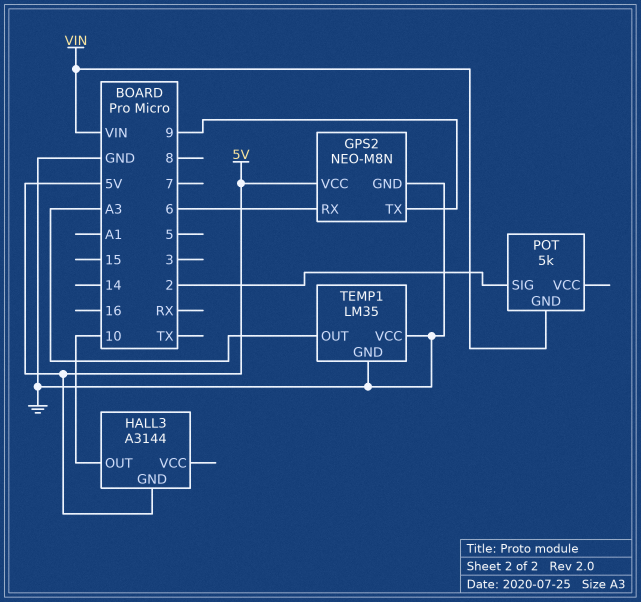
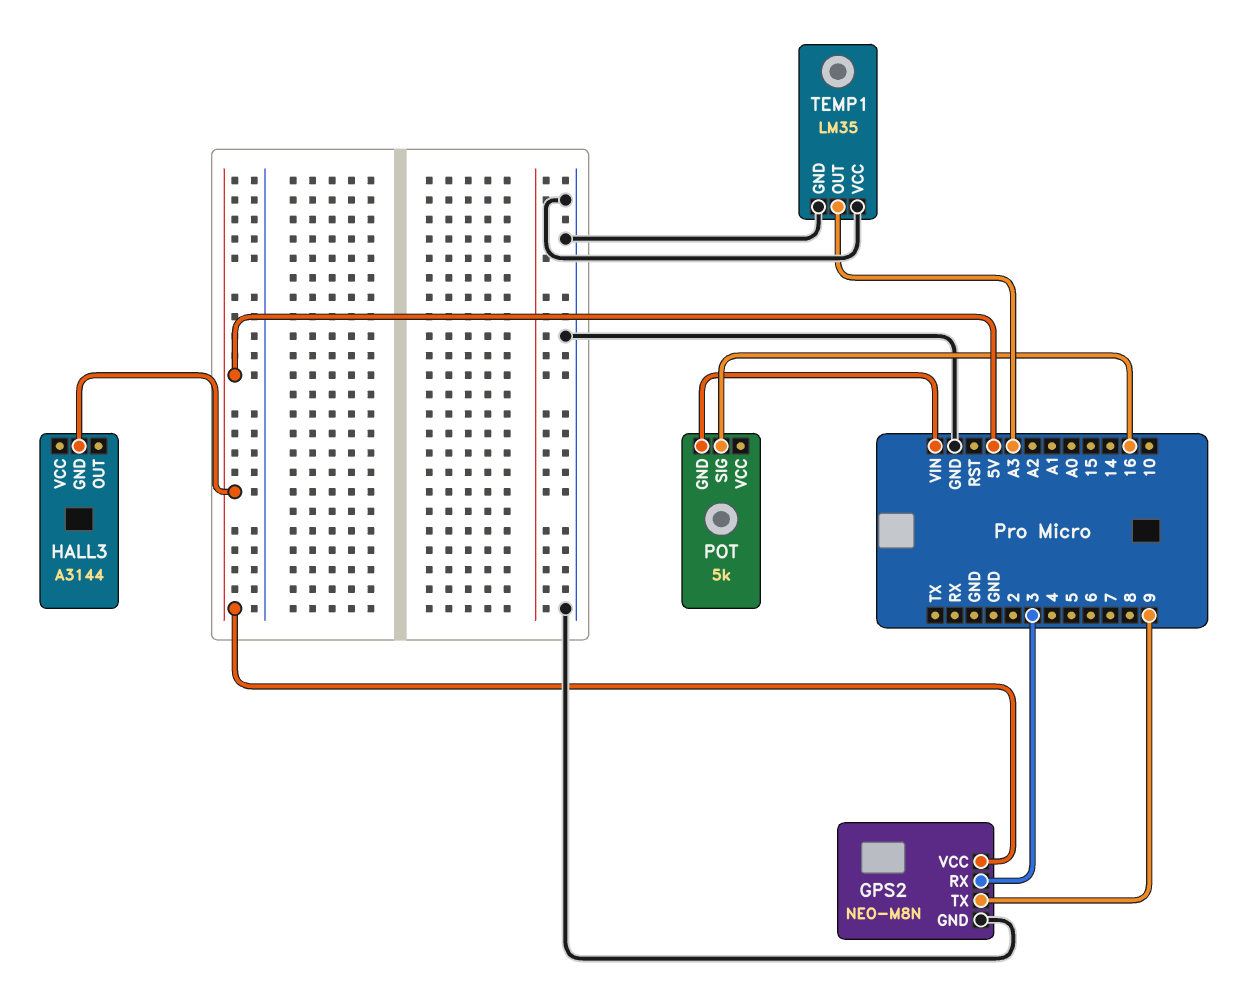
GPS2 pin RX: 6 -> 3
HALL3 pin OUT: 10 -> none
POT pin SIG: 2 -> 16

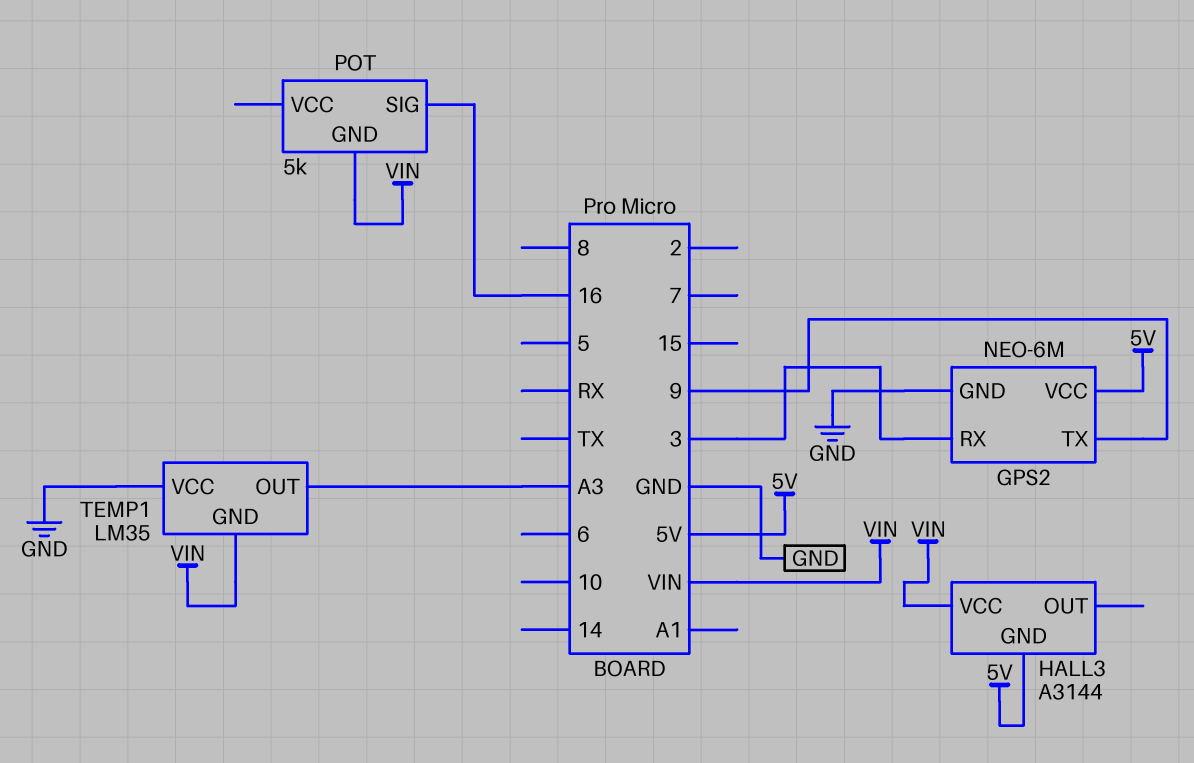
GPS2: NEO-M8N -> NEO-6M
HALL3 pin VCC: none -> VIN
TEMP1 pin GND: GND -> VIN

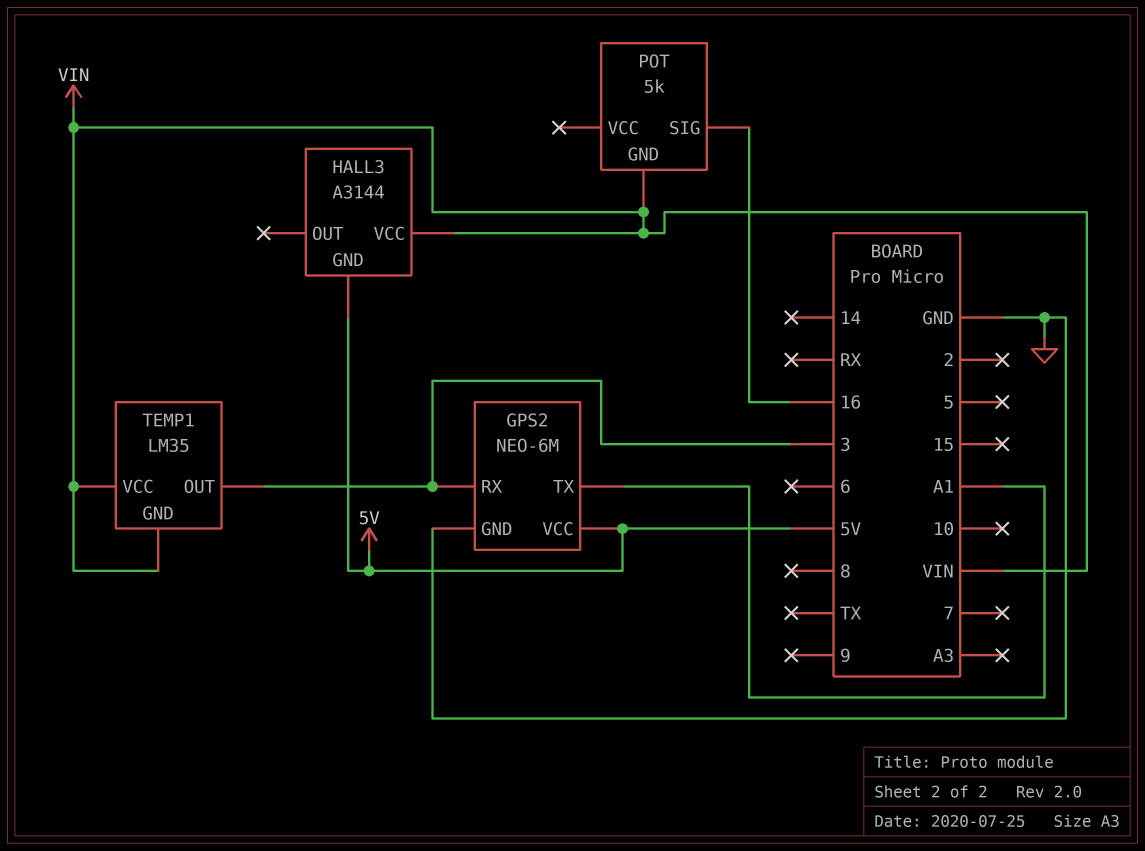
GPS2 pin TX: 9 -> A1
TEMP1 pin OUT: A3 -> 3
TEMP1 pin VCC: GND -> VIN

